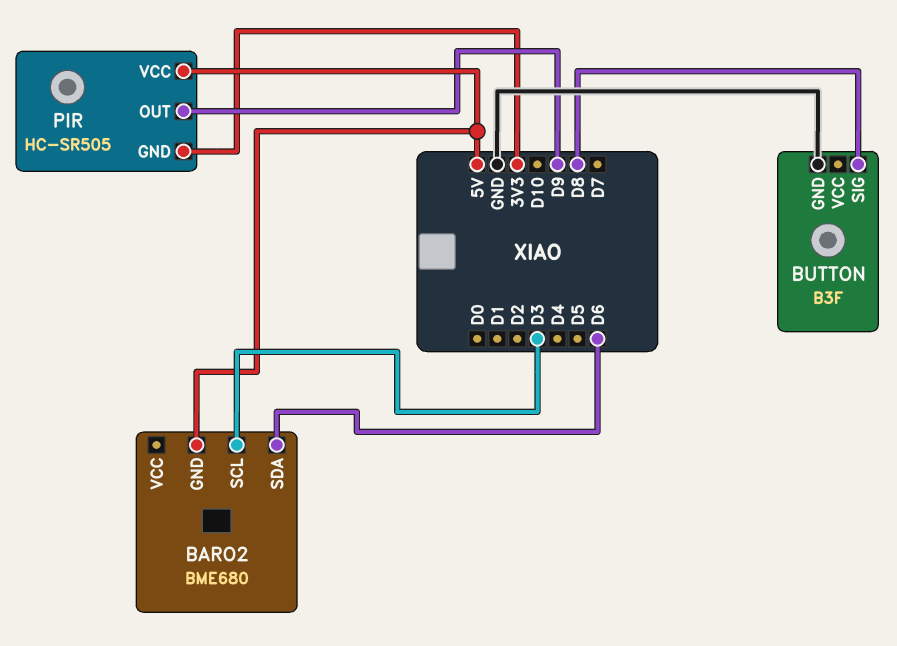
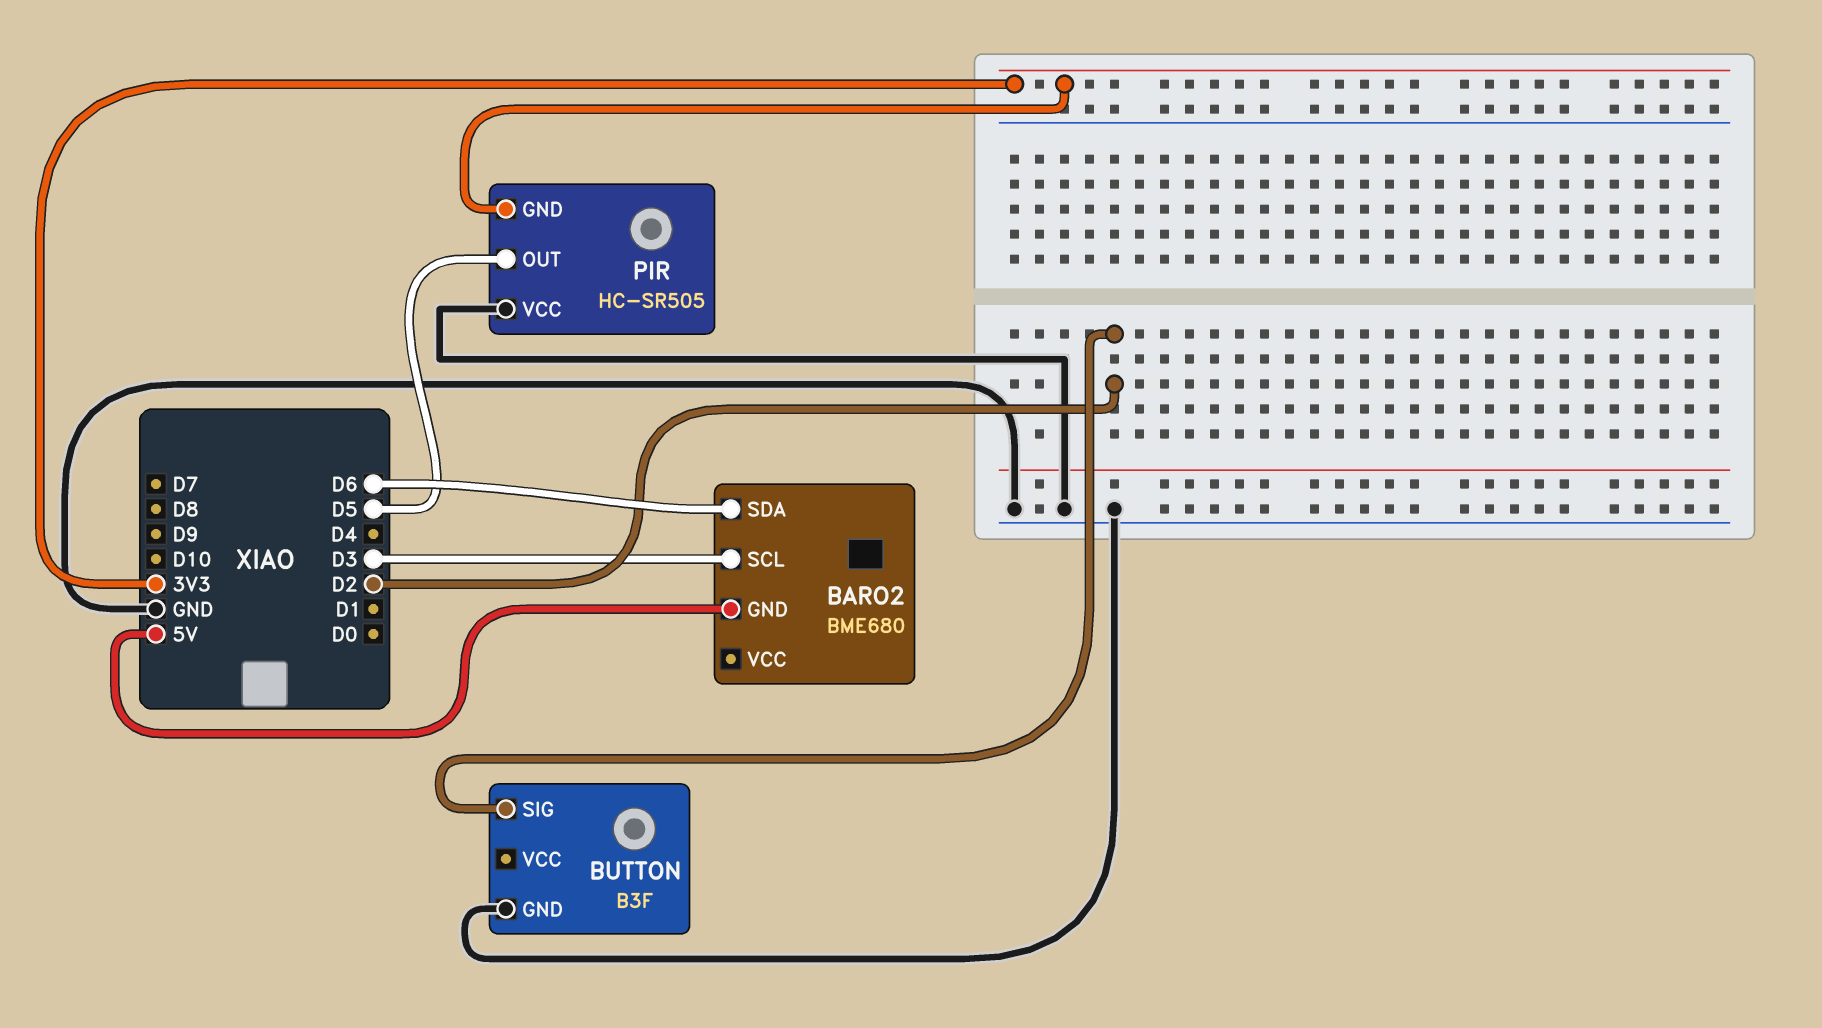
BUTTON pin SIG: D8 -> D2
PIR pin OUT: D9 -> D5
PIR pin VCC: 5V -> GND

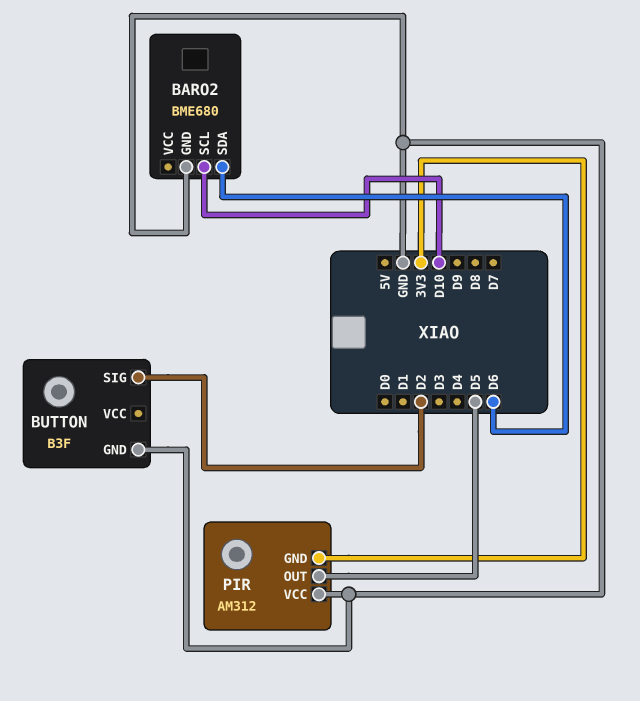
BARO2 pin GND: 5V -> GND
BARO2 pin SCL: D3 -> D10
PIR: HC-SR505 -> AM312

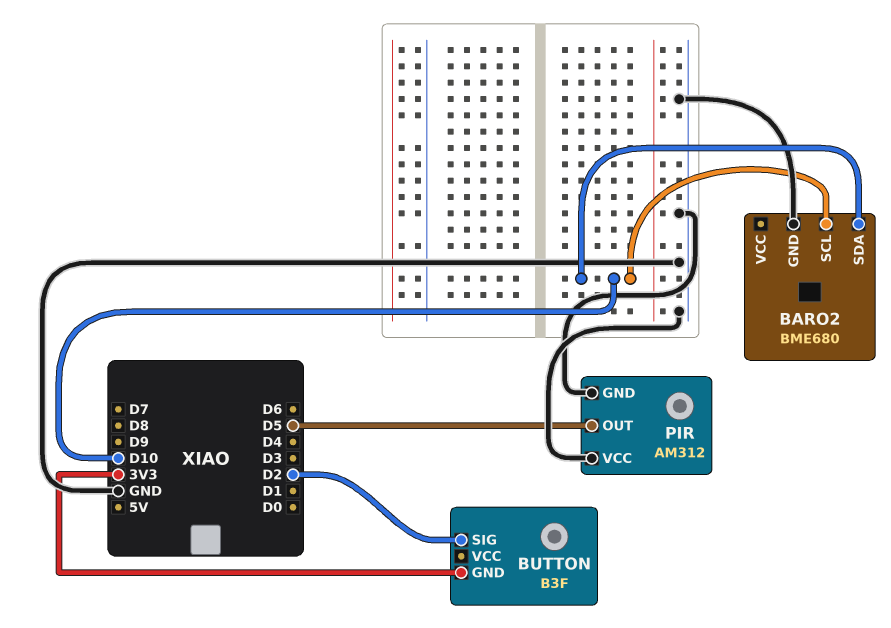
BARO2 pin SDA: D6 -> D10
BUTTON pin GND: GND -> 3V3
PIR pin GND: 3V3 -> GND

